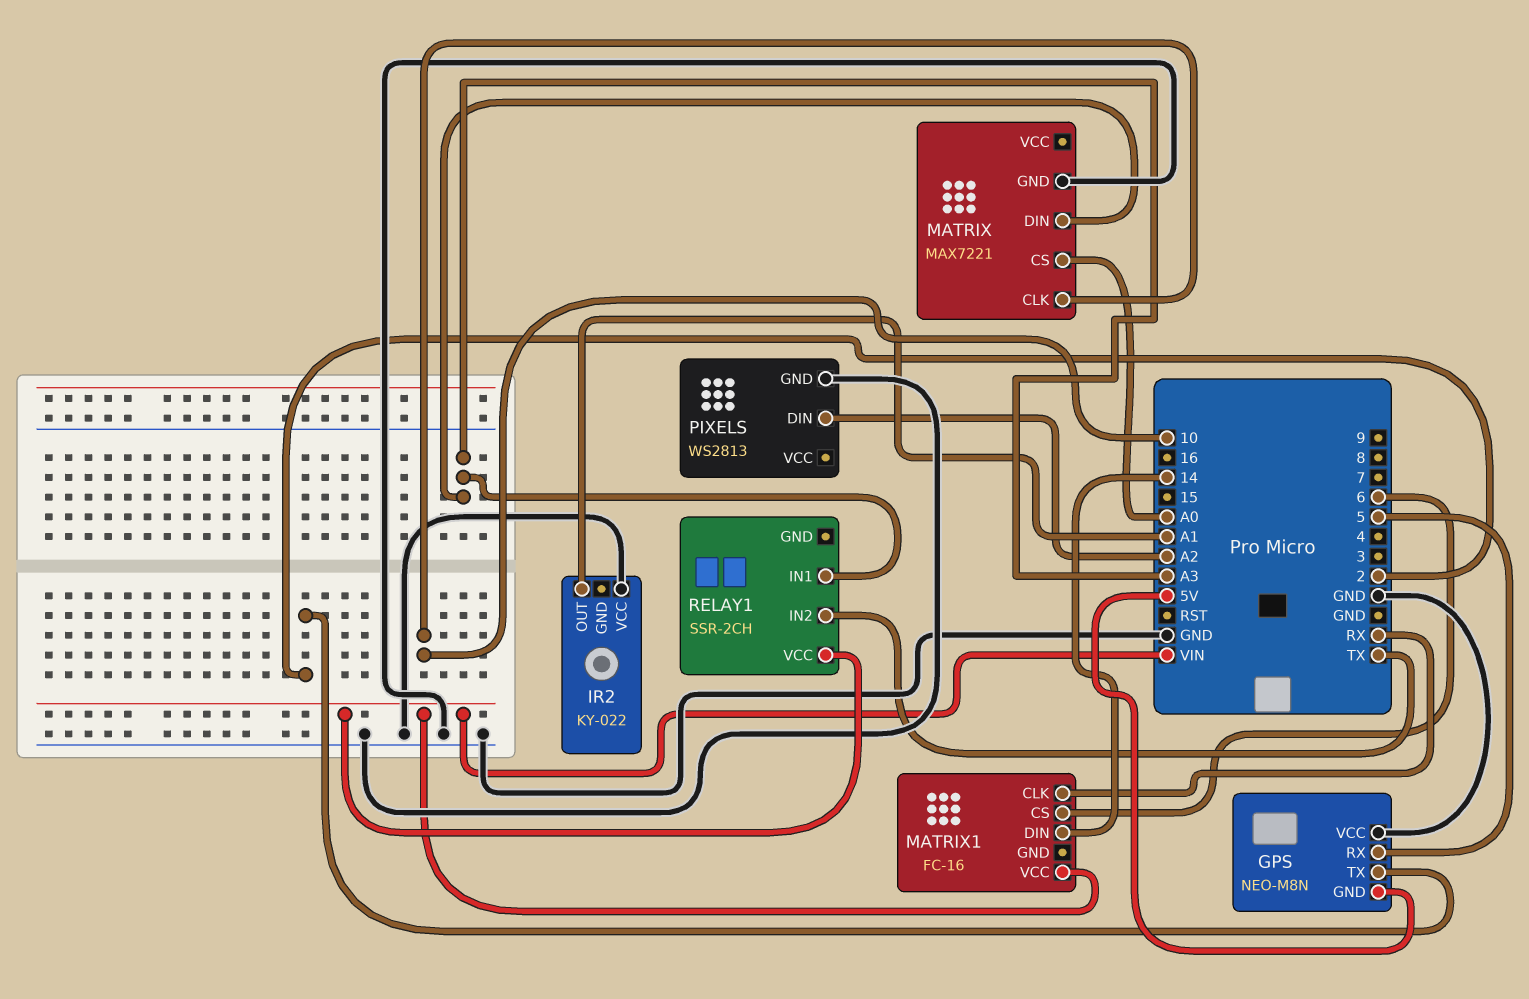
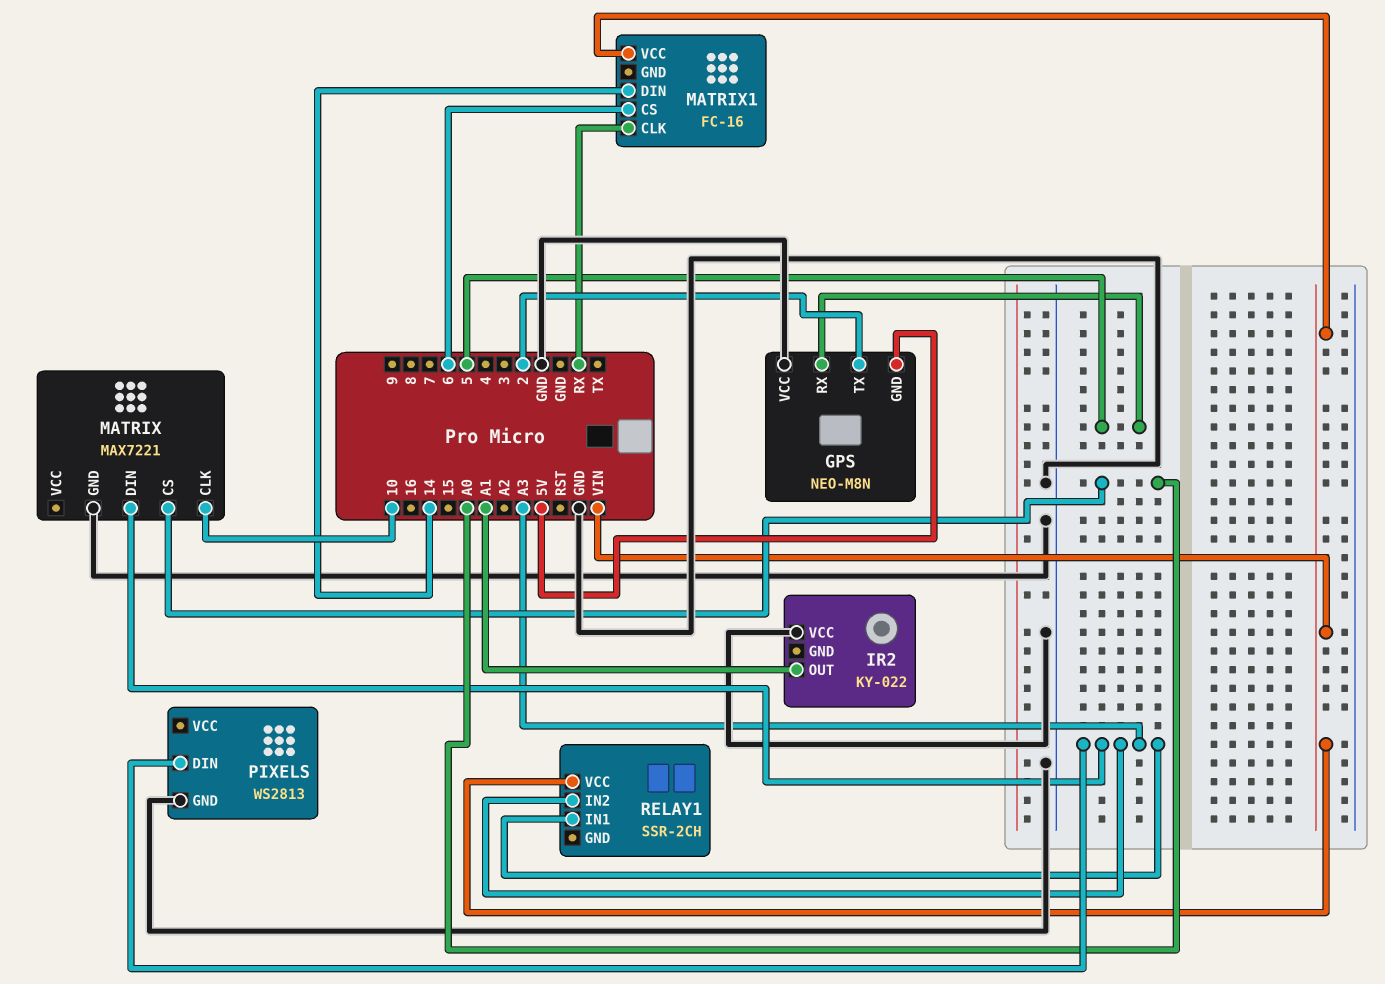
PIXELS pin DIN: A2 -> A3
RELAY1 pin IN2: TX -> A3

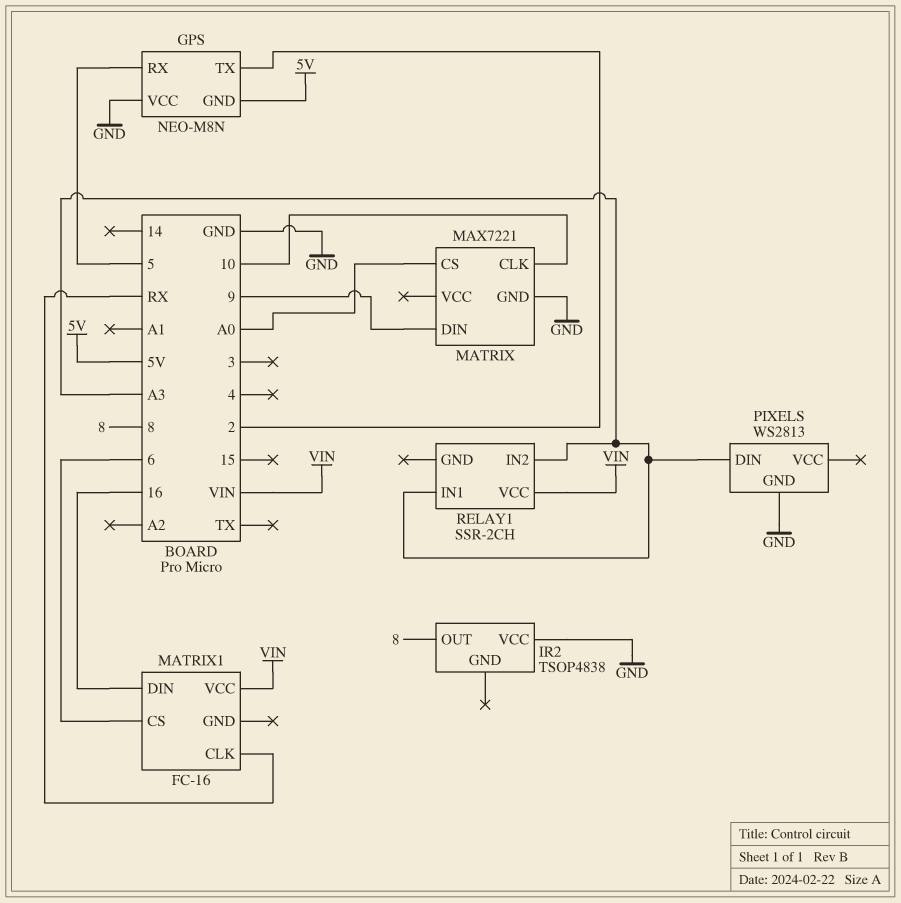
IR2: KY-022 -> TSOP4838
IR2 pin OUT: A1 -> 8
MATRIX pin DIN: A3 -> 9
MATRIX1 pin DIN: 14 -> 16

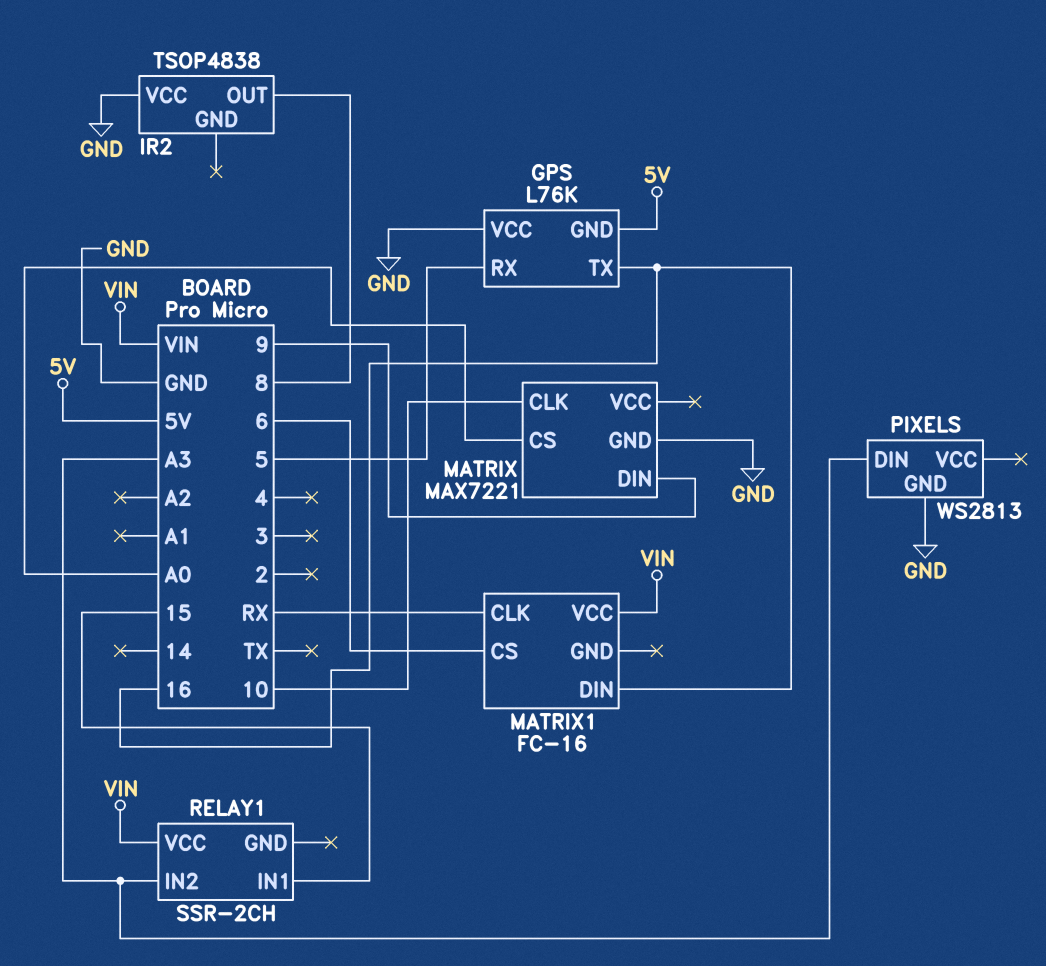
GPS: NEO-M8N -> L76K
GPS pin TX: 2 -> 16
RELAY1 pin IN1: A3 -> 15

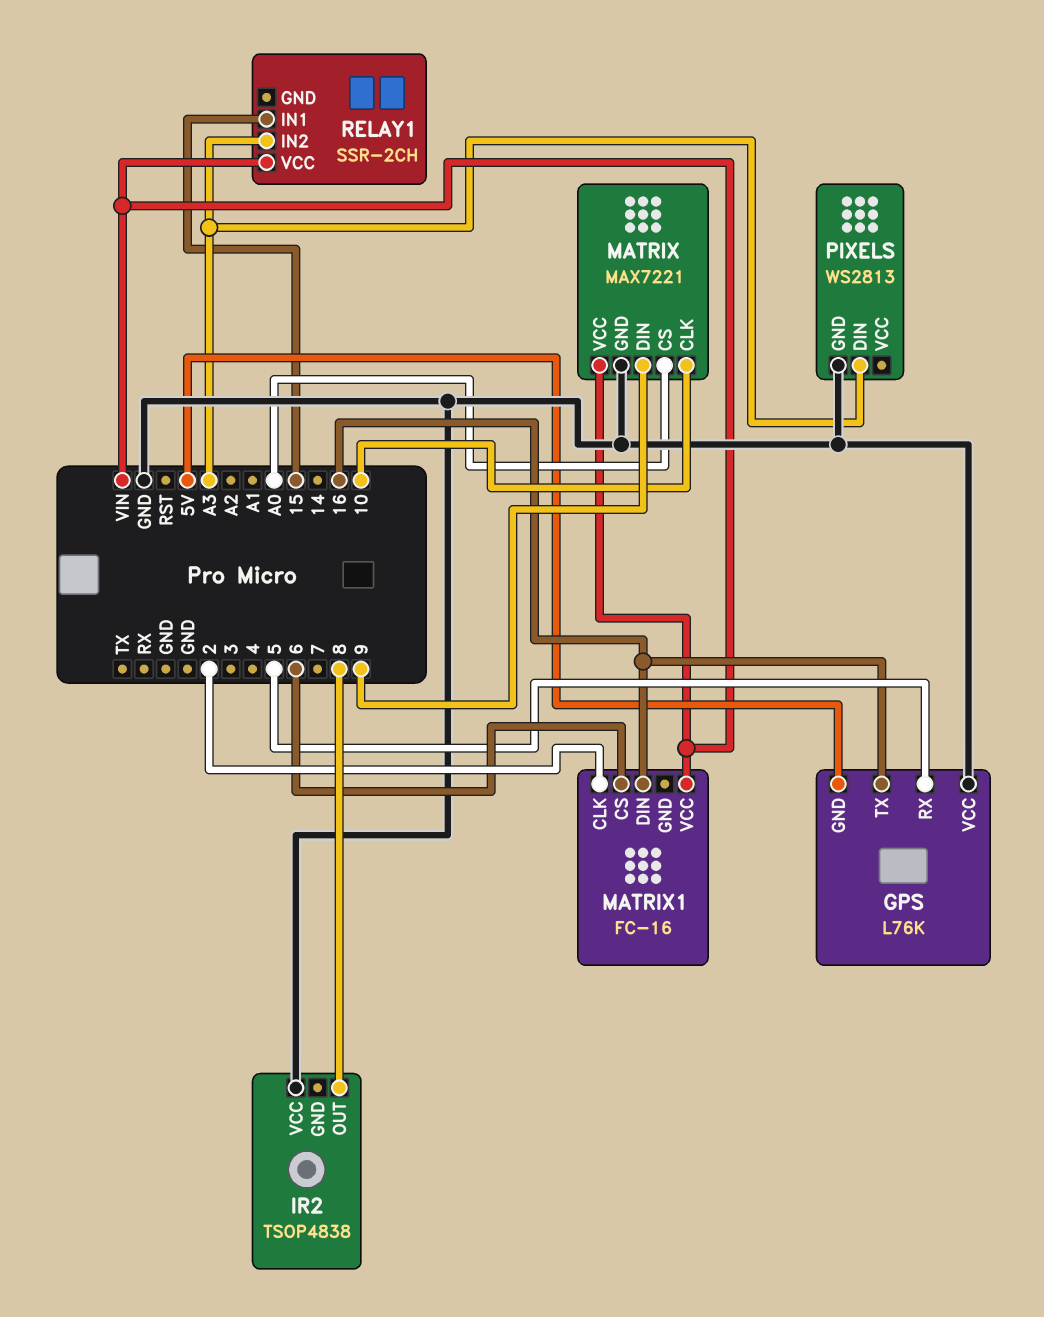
MATRIX pin VCC: none -> VIN
MATRIX1 pin CLK: RX -> 2

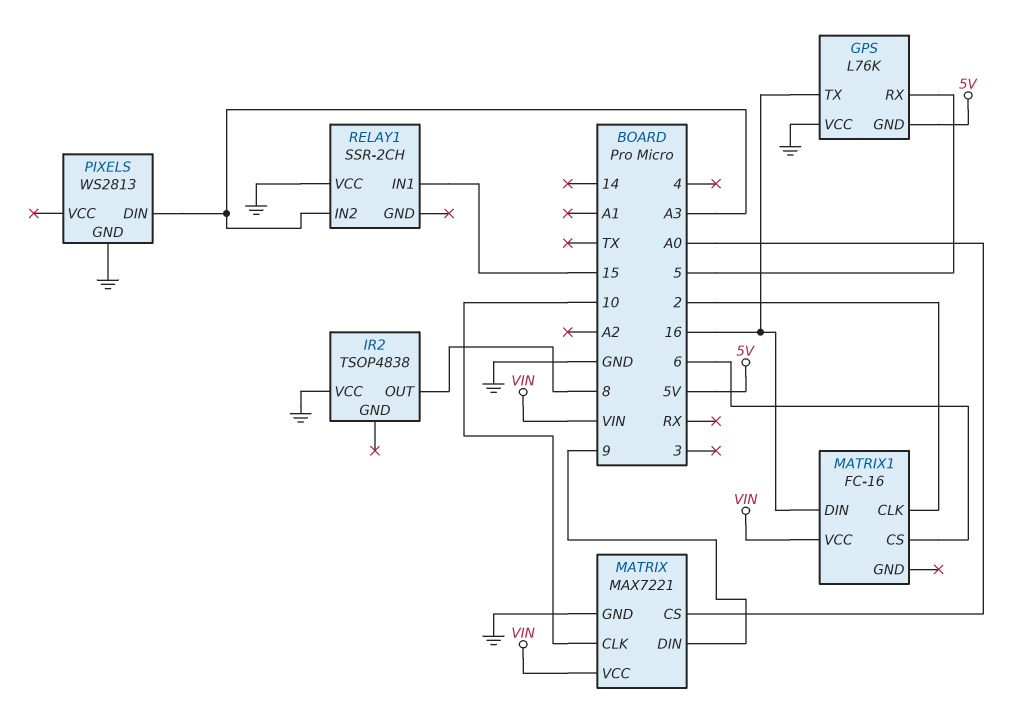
RELAY1 pin VCC: VIN -> GND

